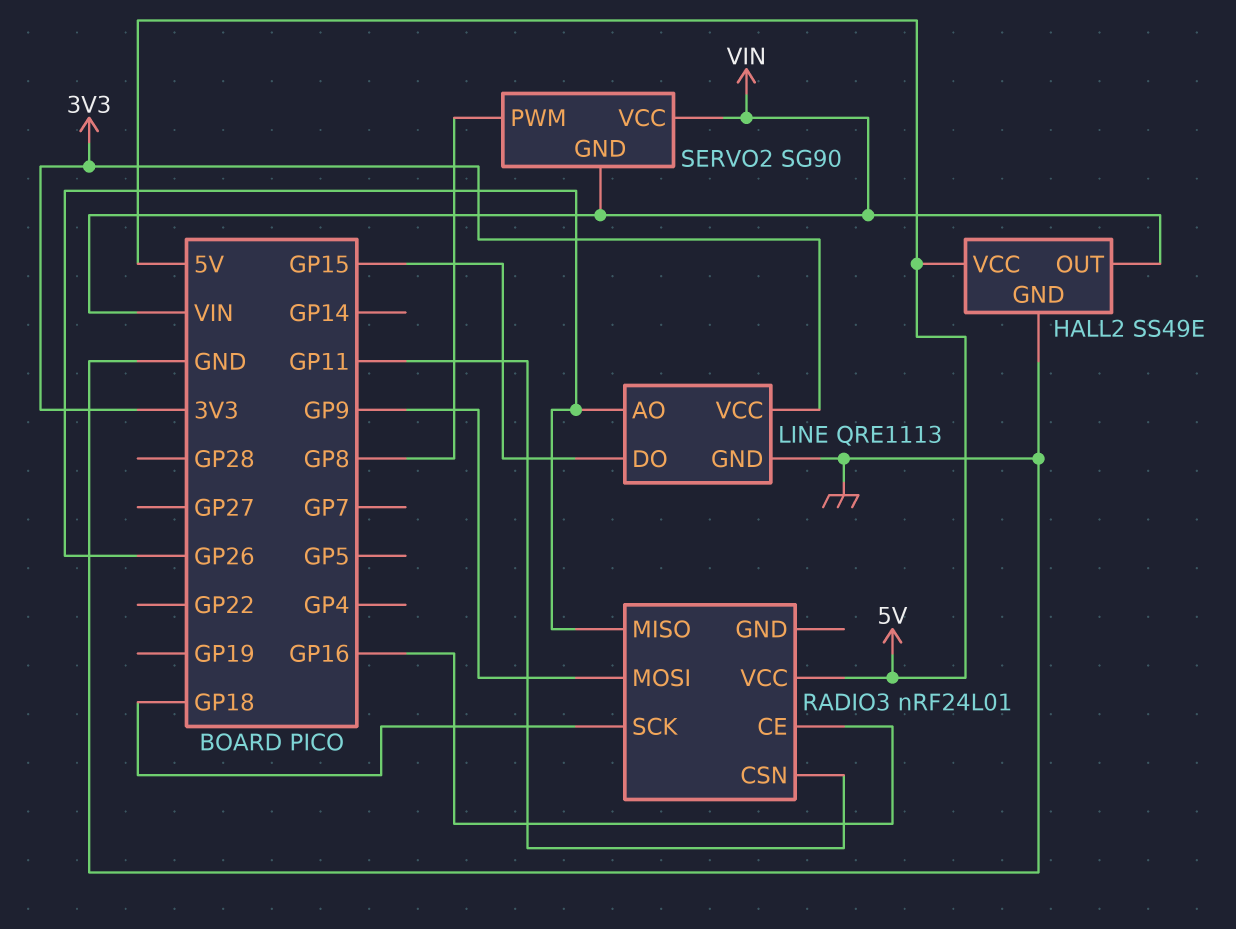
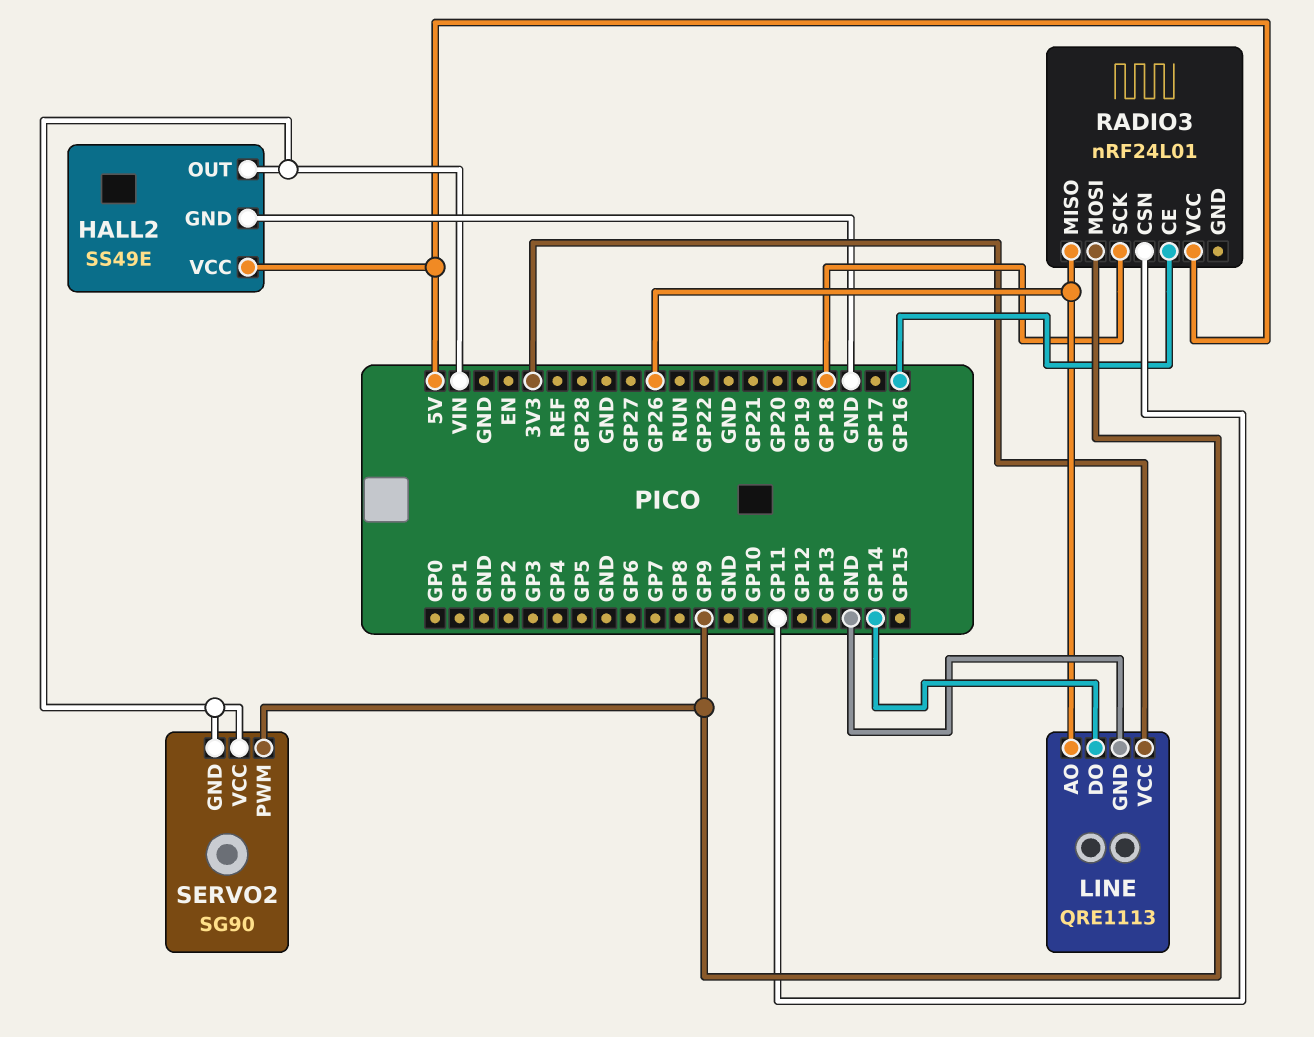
LINE pin DO: GP15 -> GP14
SERVO2 pin PWM: GP8 -> GP9

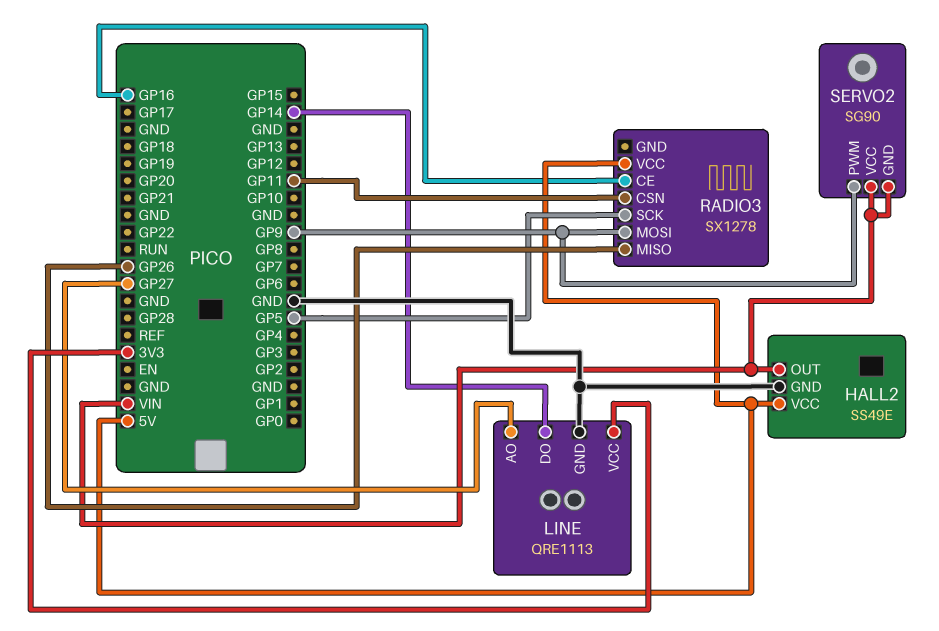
LINE pin AO: GP26 -> GP27
RADIO3: nRF24L01 -> SX1278
RADIO3 pin SCK: GP18 -> GP5

